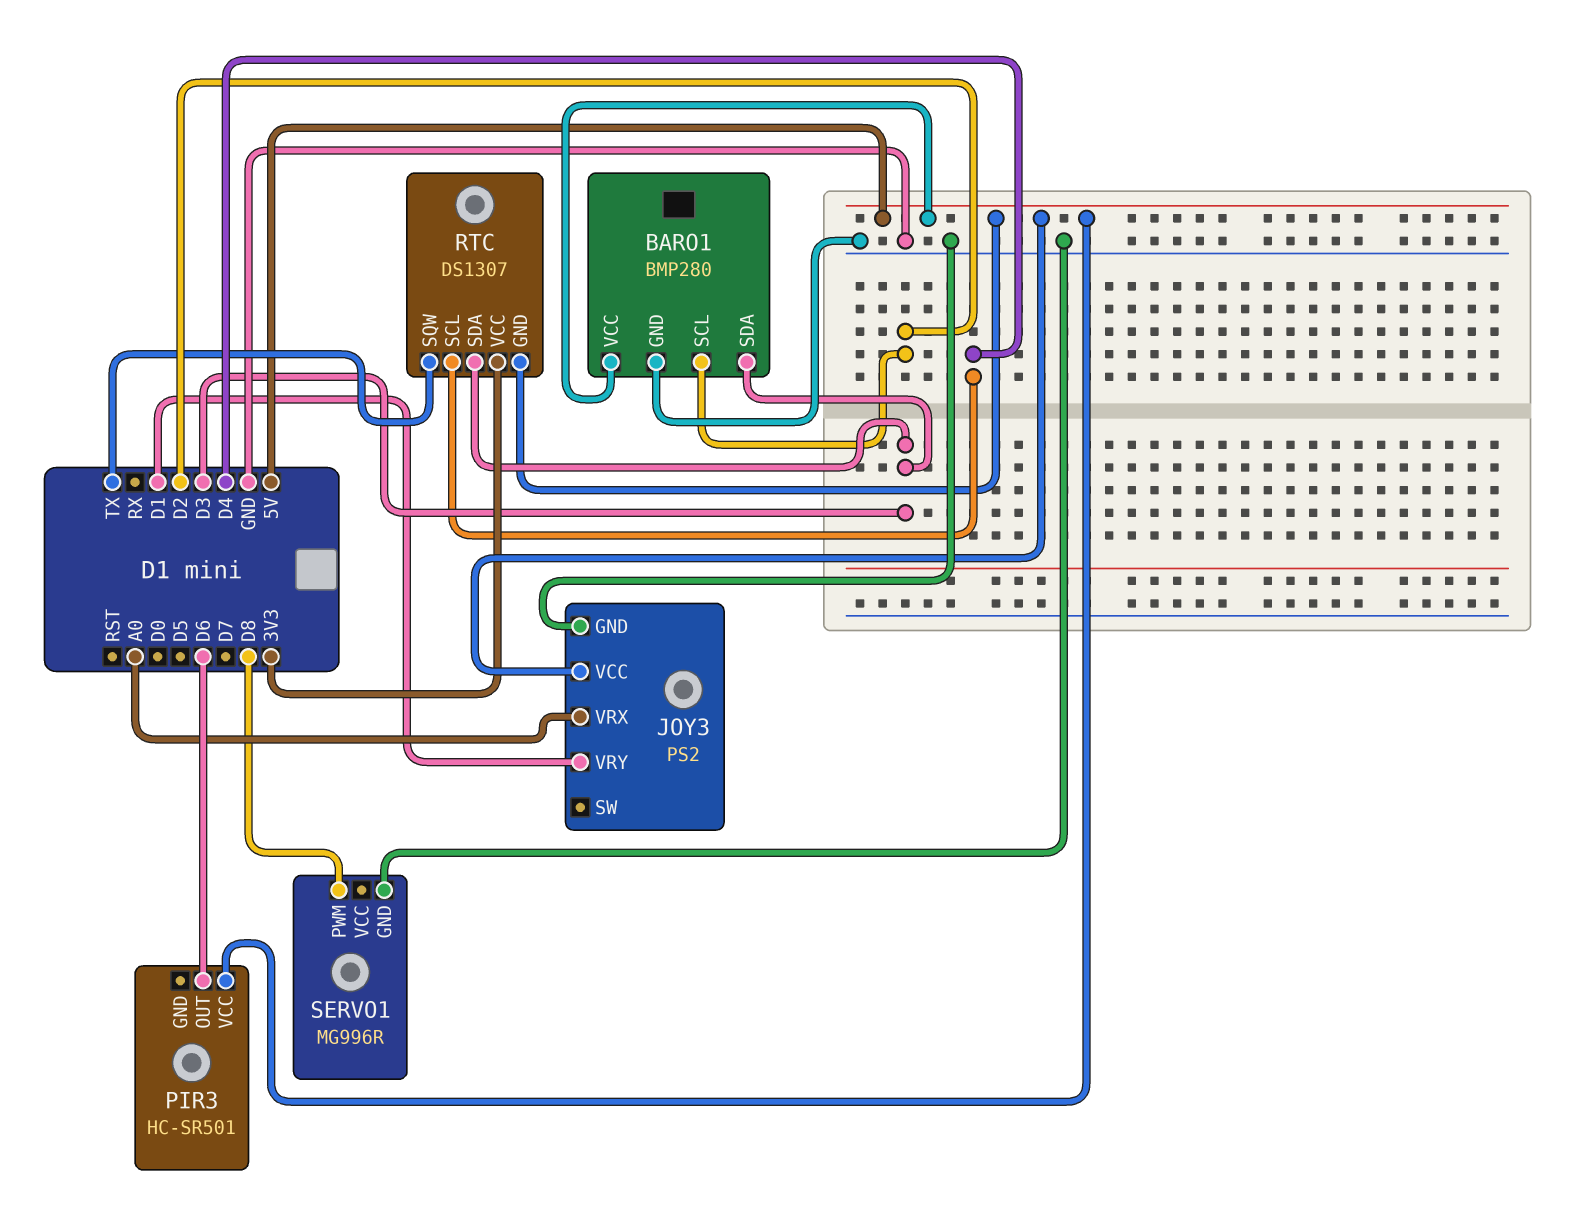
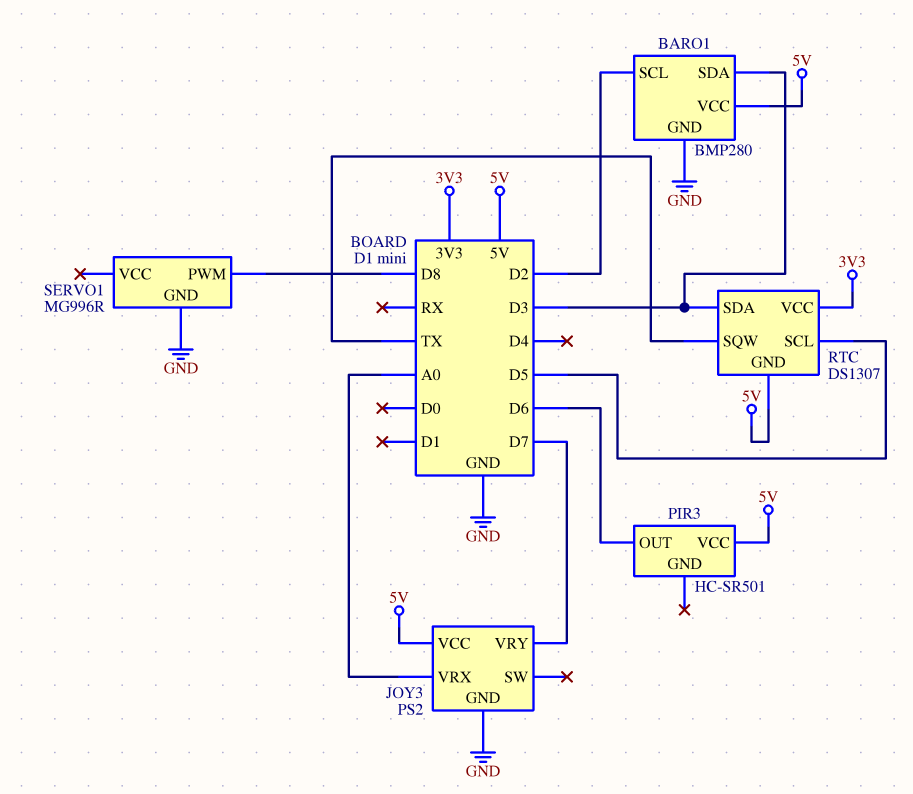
JOY3 pin VRY: D1 -> D7
RTC pin SCL: D4 -> D5

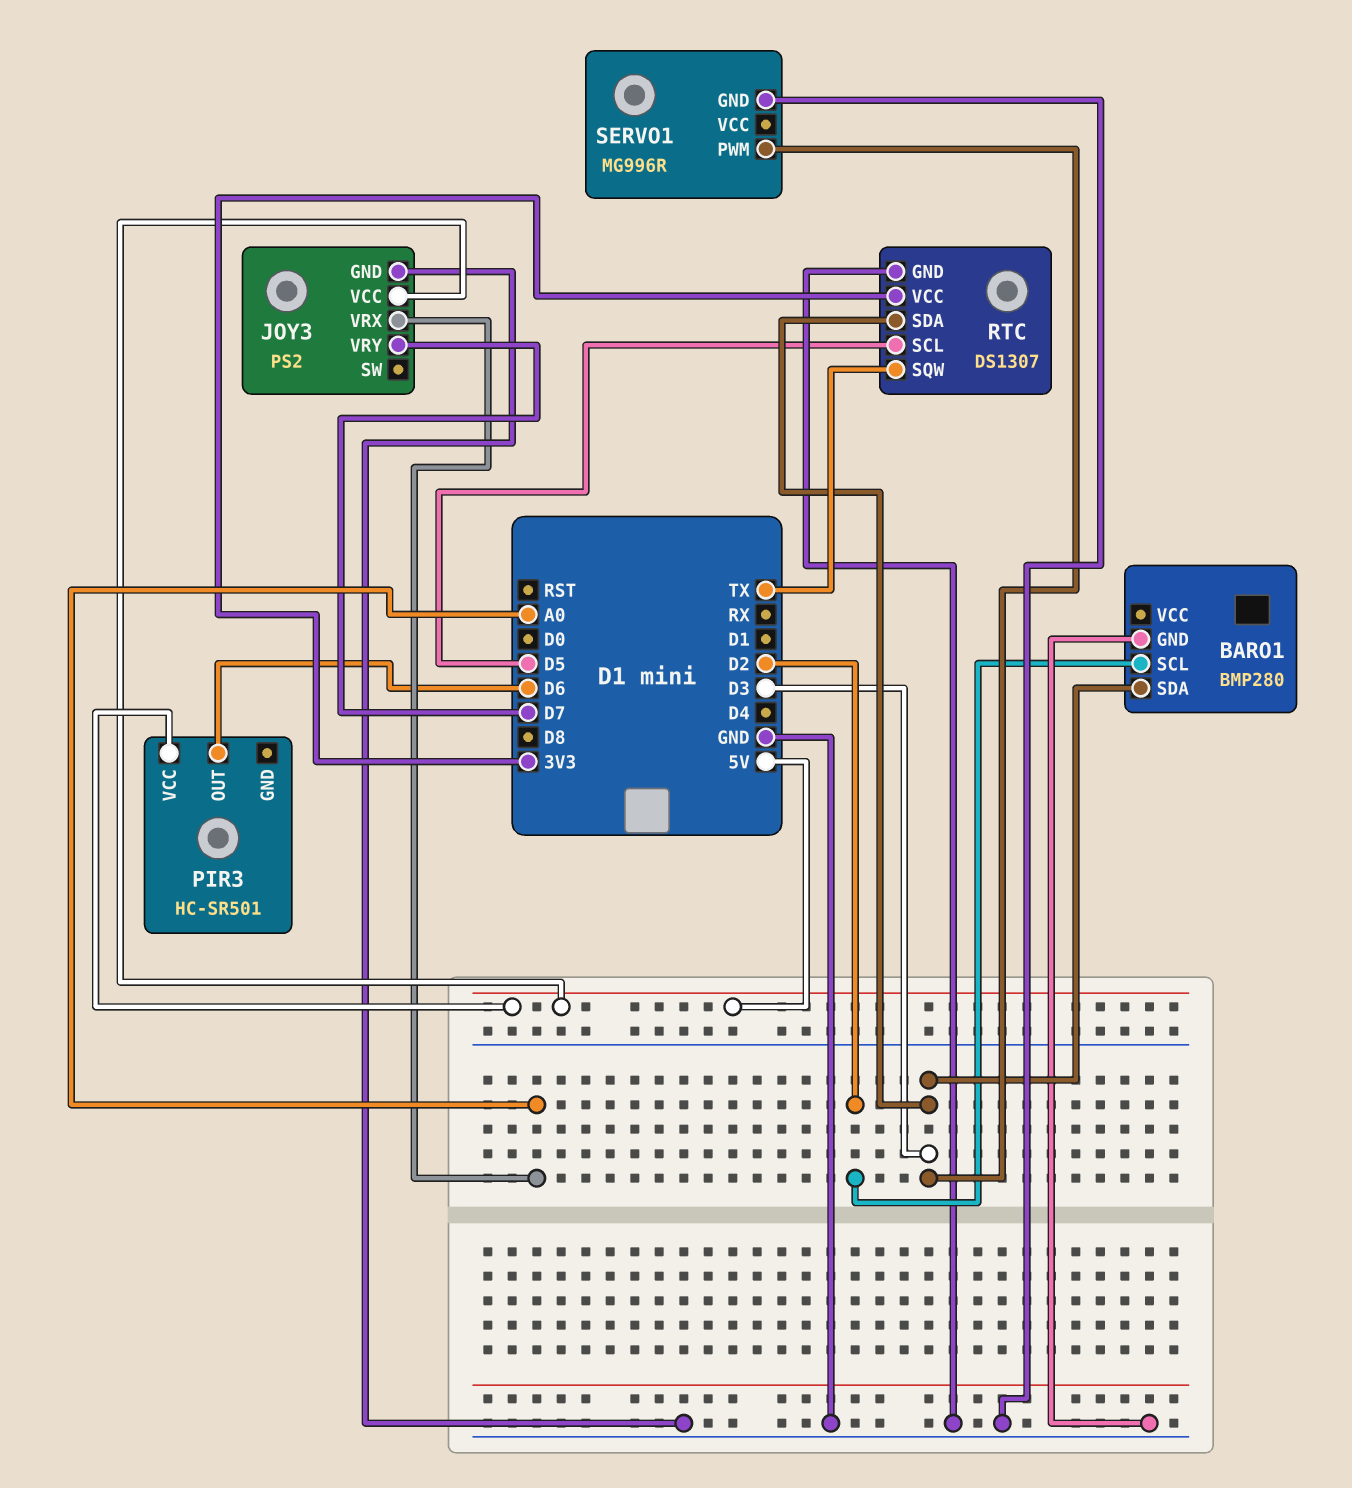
BARO1 pin VCC: 5V -> none
RTC pin GND: 5V -> GND
SERVO1 pin PWM: D8 -> D3

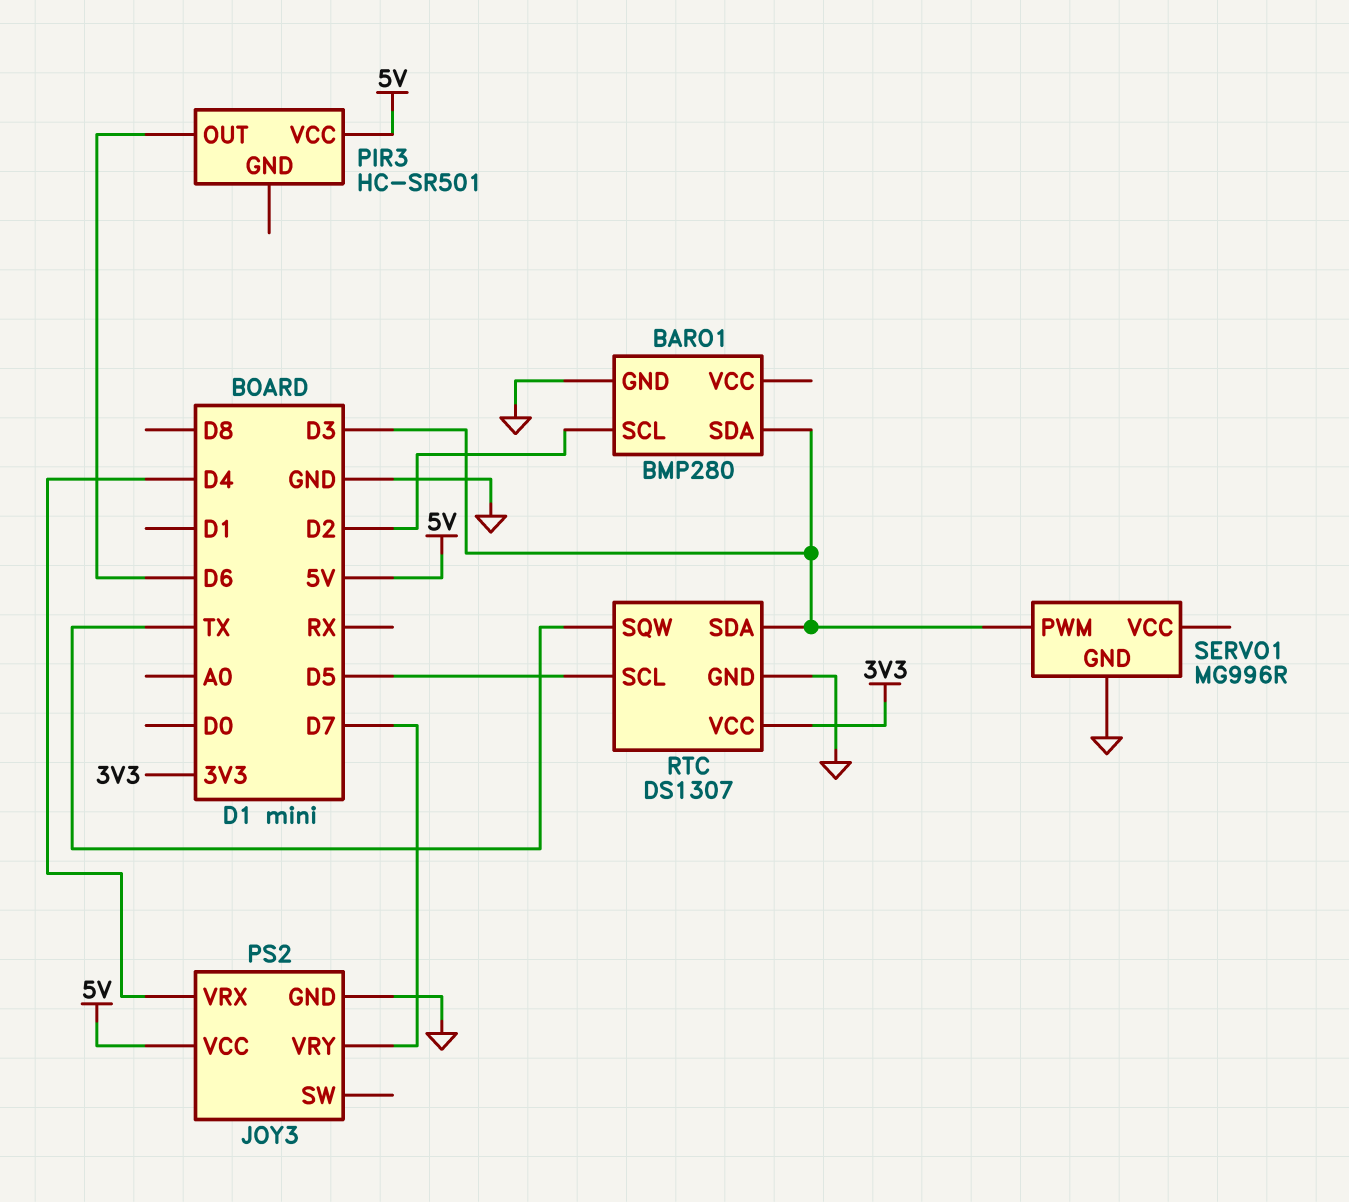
JOY3 pin VRX: A0 -> D4

